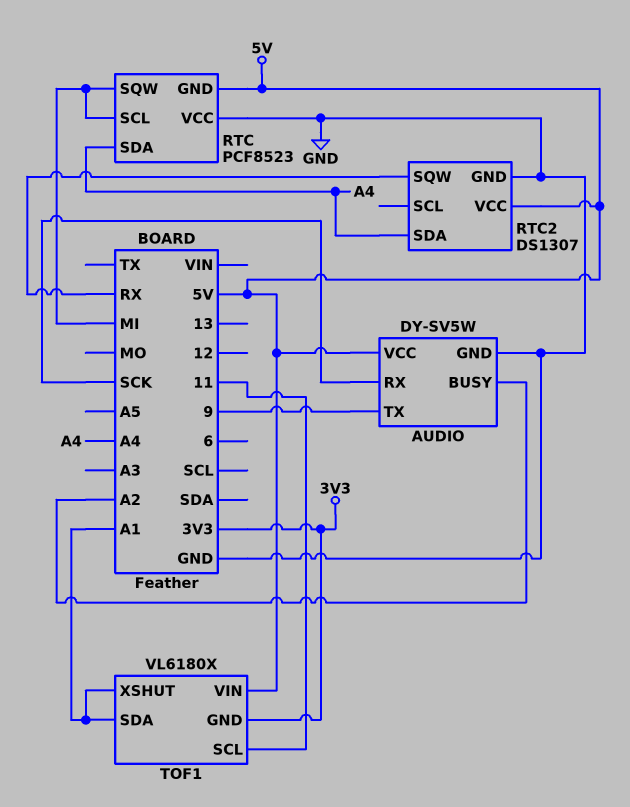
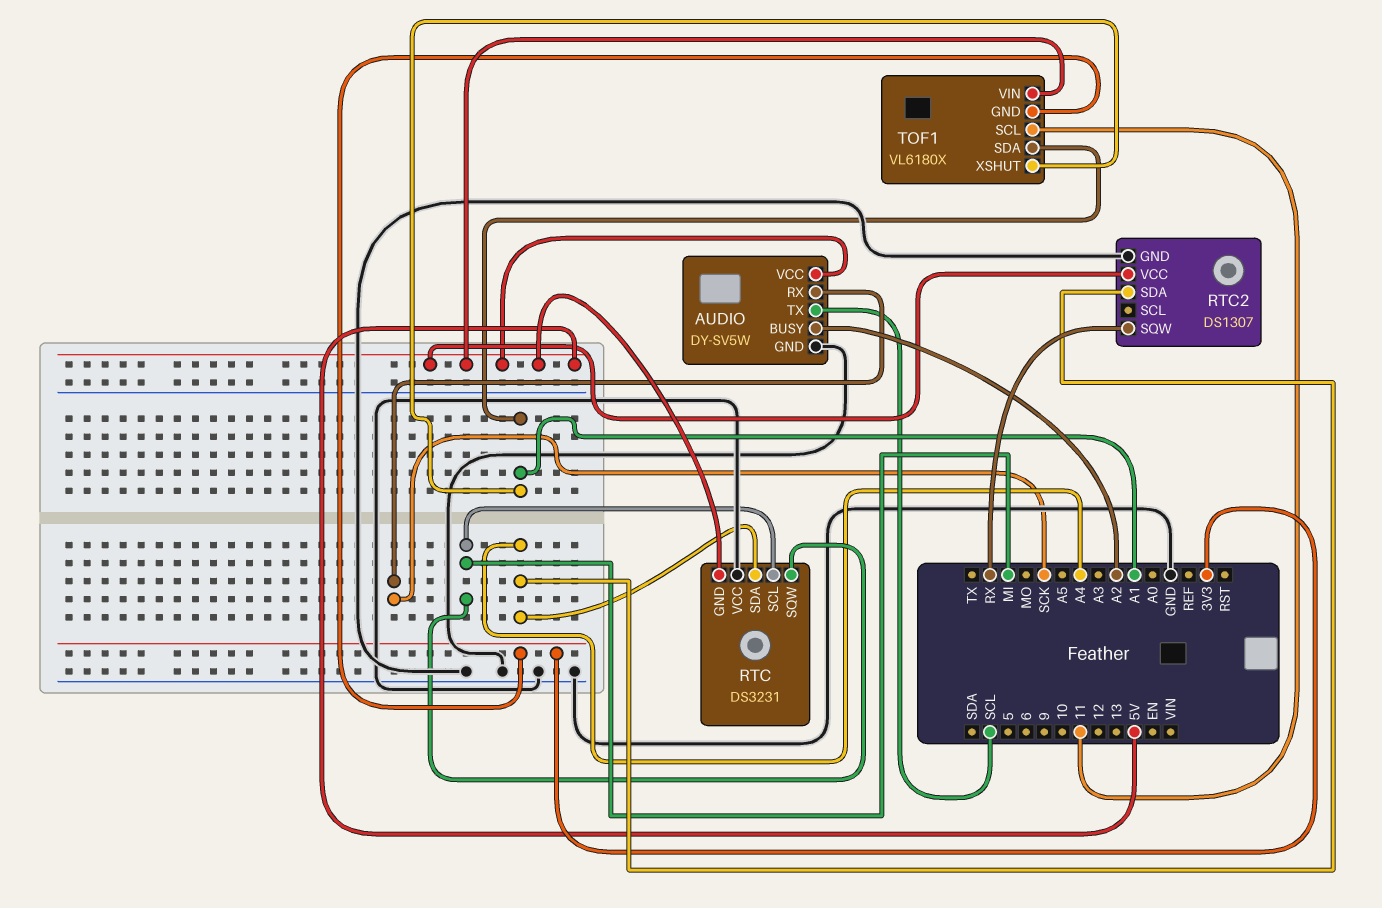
AUDIO pin TX: 9 -> SCL
RTC: PCF8523 -> DS3231

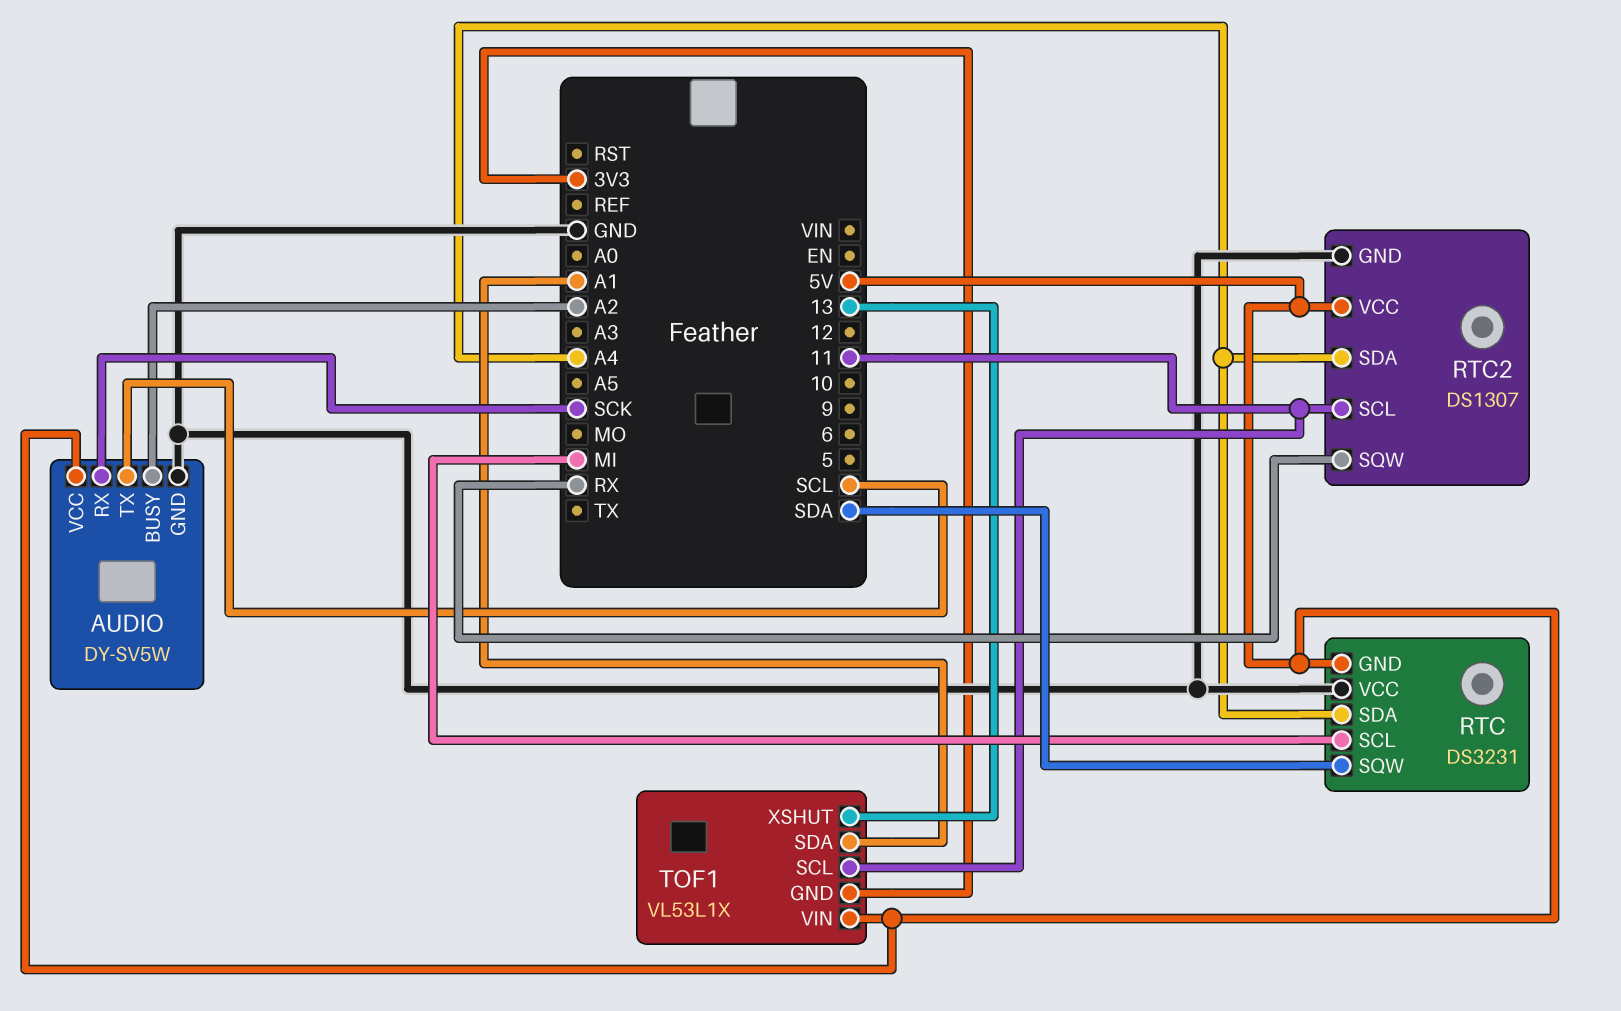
RTC pin SQW: MI -> SDA
RTC2 pin SCL: none -> 11
TOF1: VL6180X -> VL53L1X
TOF1 pin XSHUT: A1 -> 13

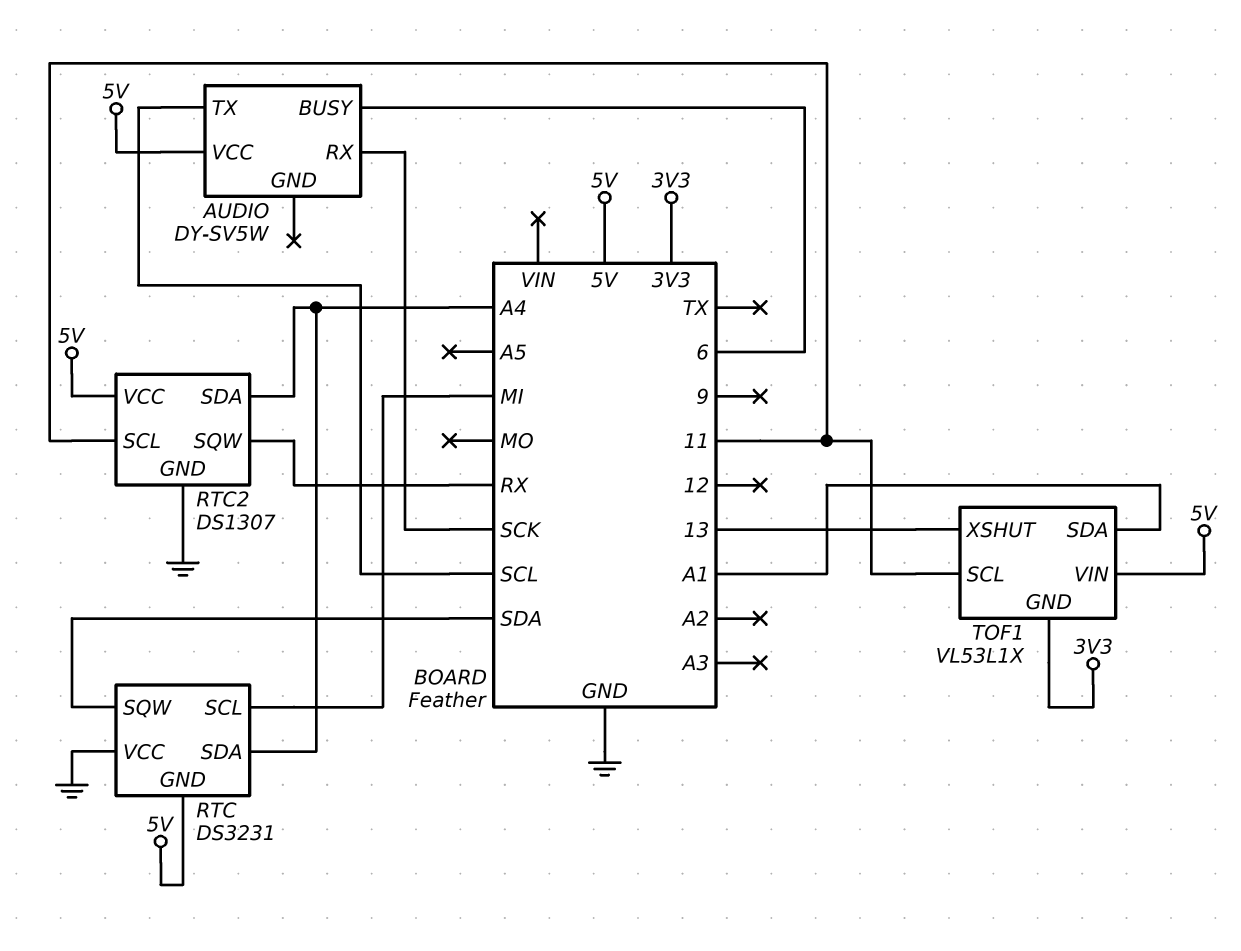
AUDIO pin BUSY: A2 -> 6
AUDIO pin GND: GND -> none

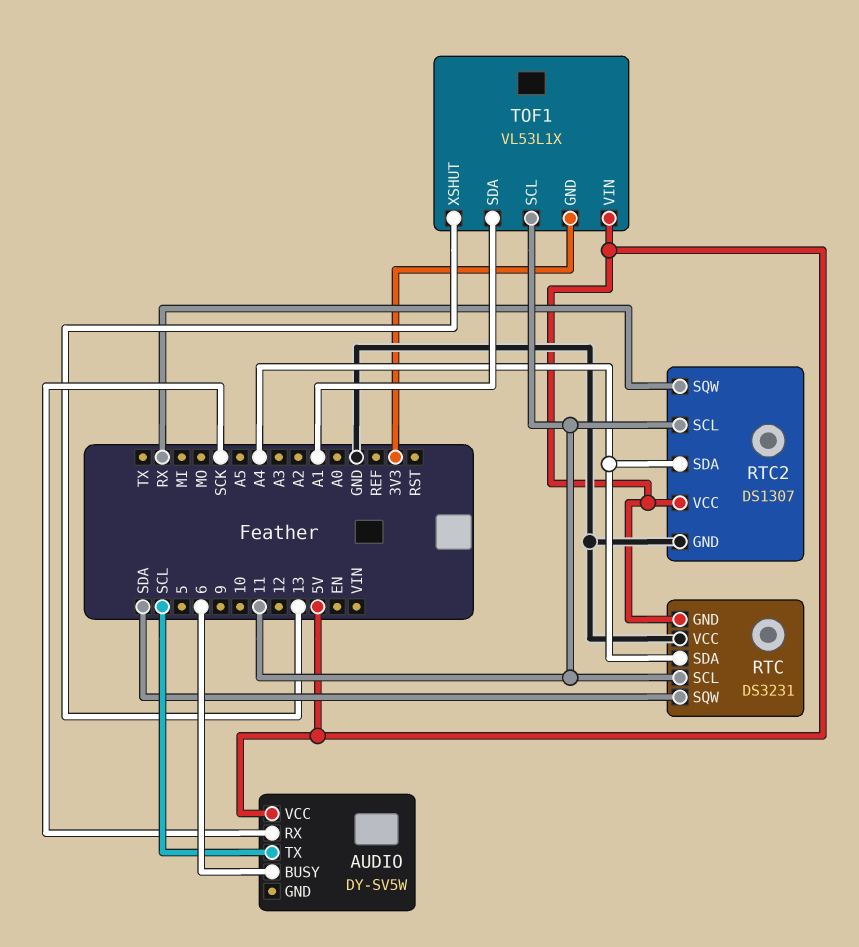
RTC pin SCL: MI -> 11

